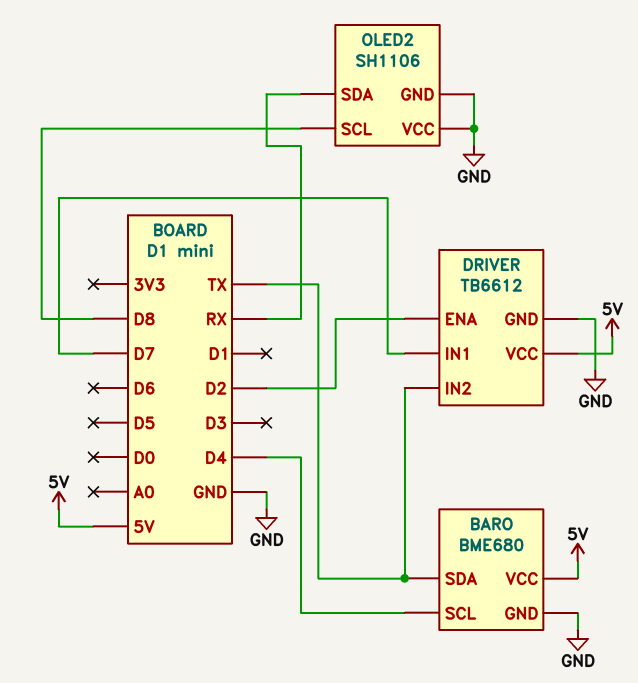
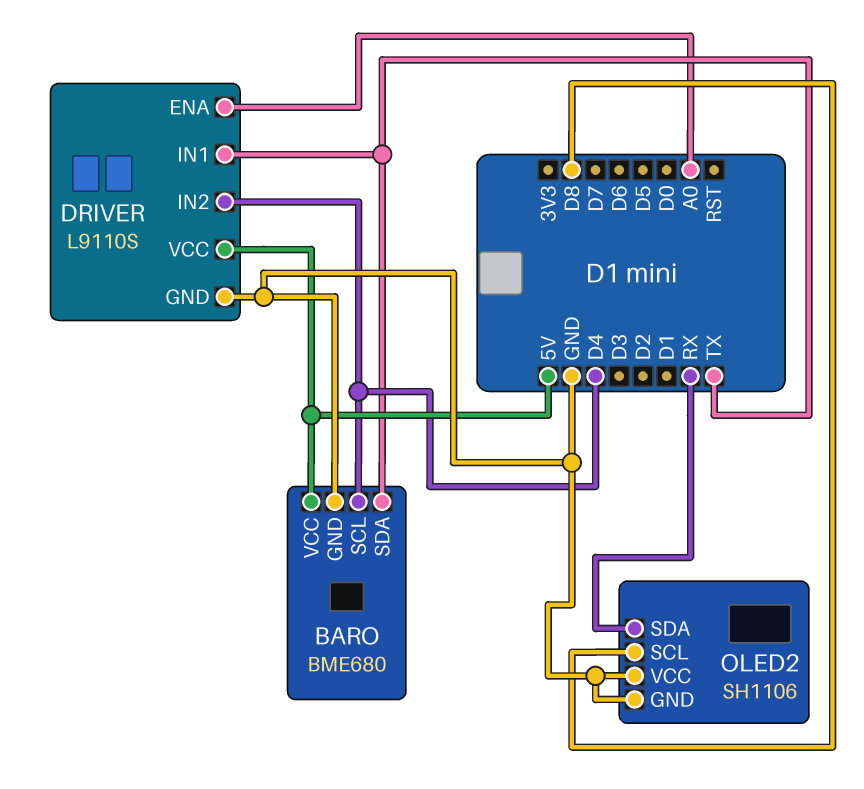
DRIVER: TB6612 -> L9110S
DRIVER pin ENA: D2 -> A0
DRIVER pin IN1: D7 -> TX
DRIVER pin IN2: TX -> D4

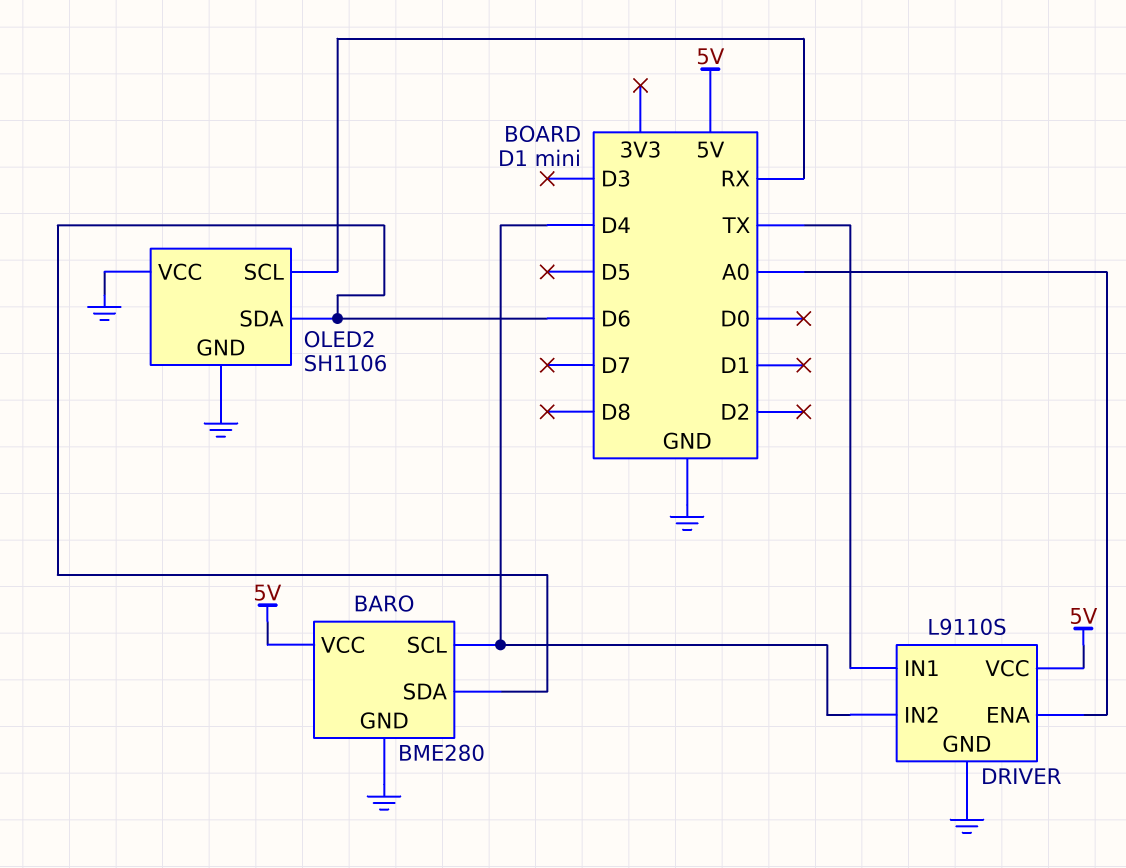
BARO: BME680 -> BME280
BARO pin SDA: TX -> D6
OLED2 pin SCL: D8 -> RX
OLED2 pin SDA: RX -> D6

